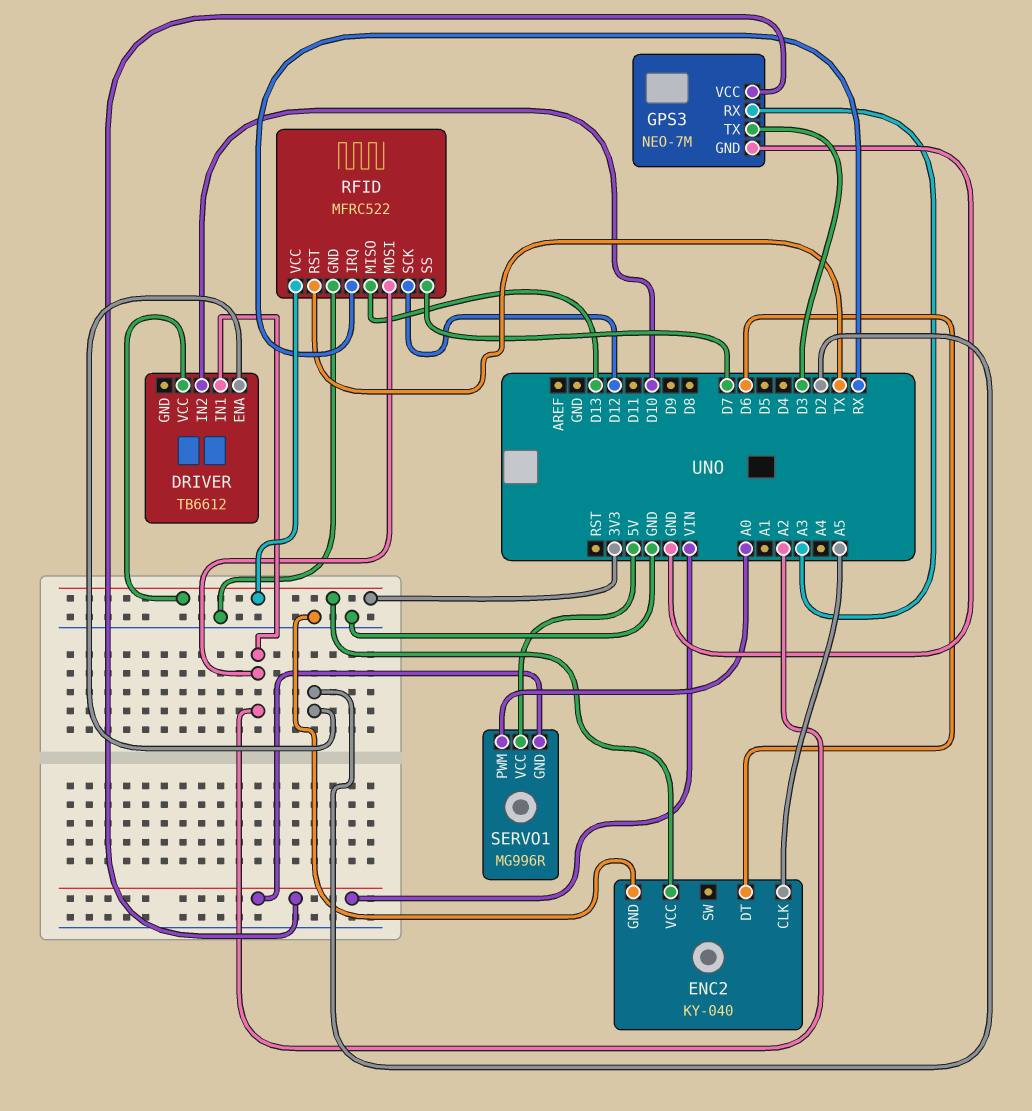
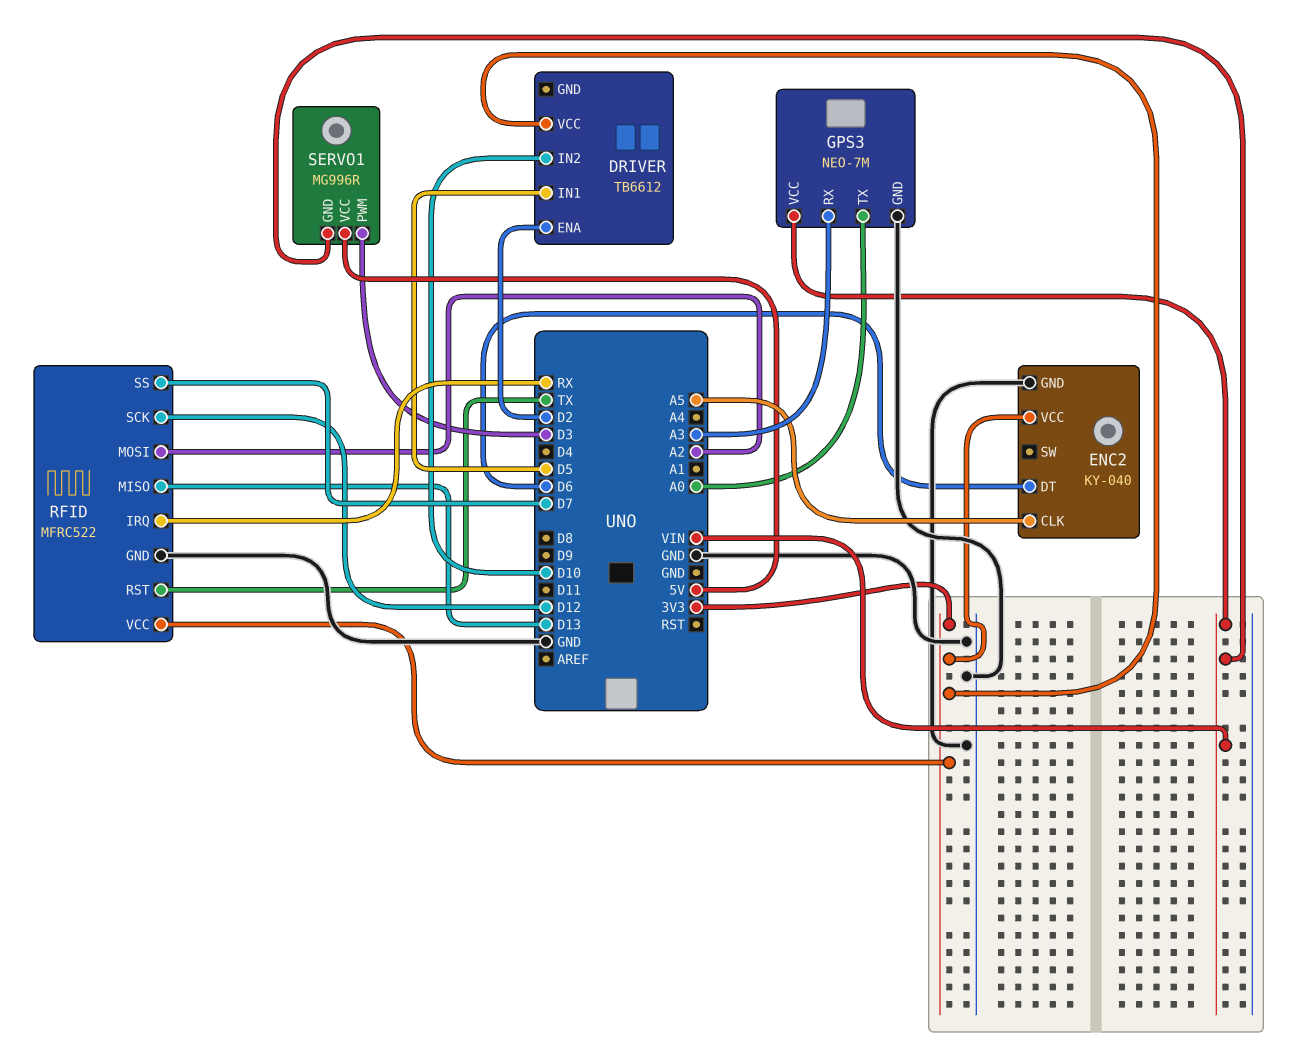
DRIVER pin IN1: A2 -> D5
GPS3 pin TX: D3 -> A0
SERVO1 pin PWM: A0 -> D3

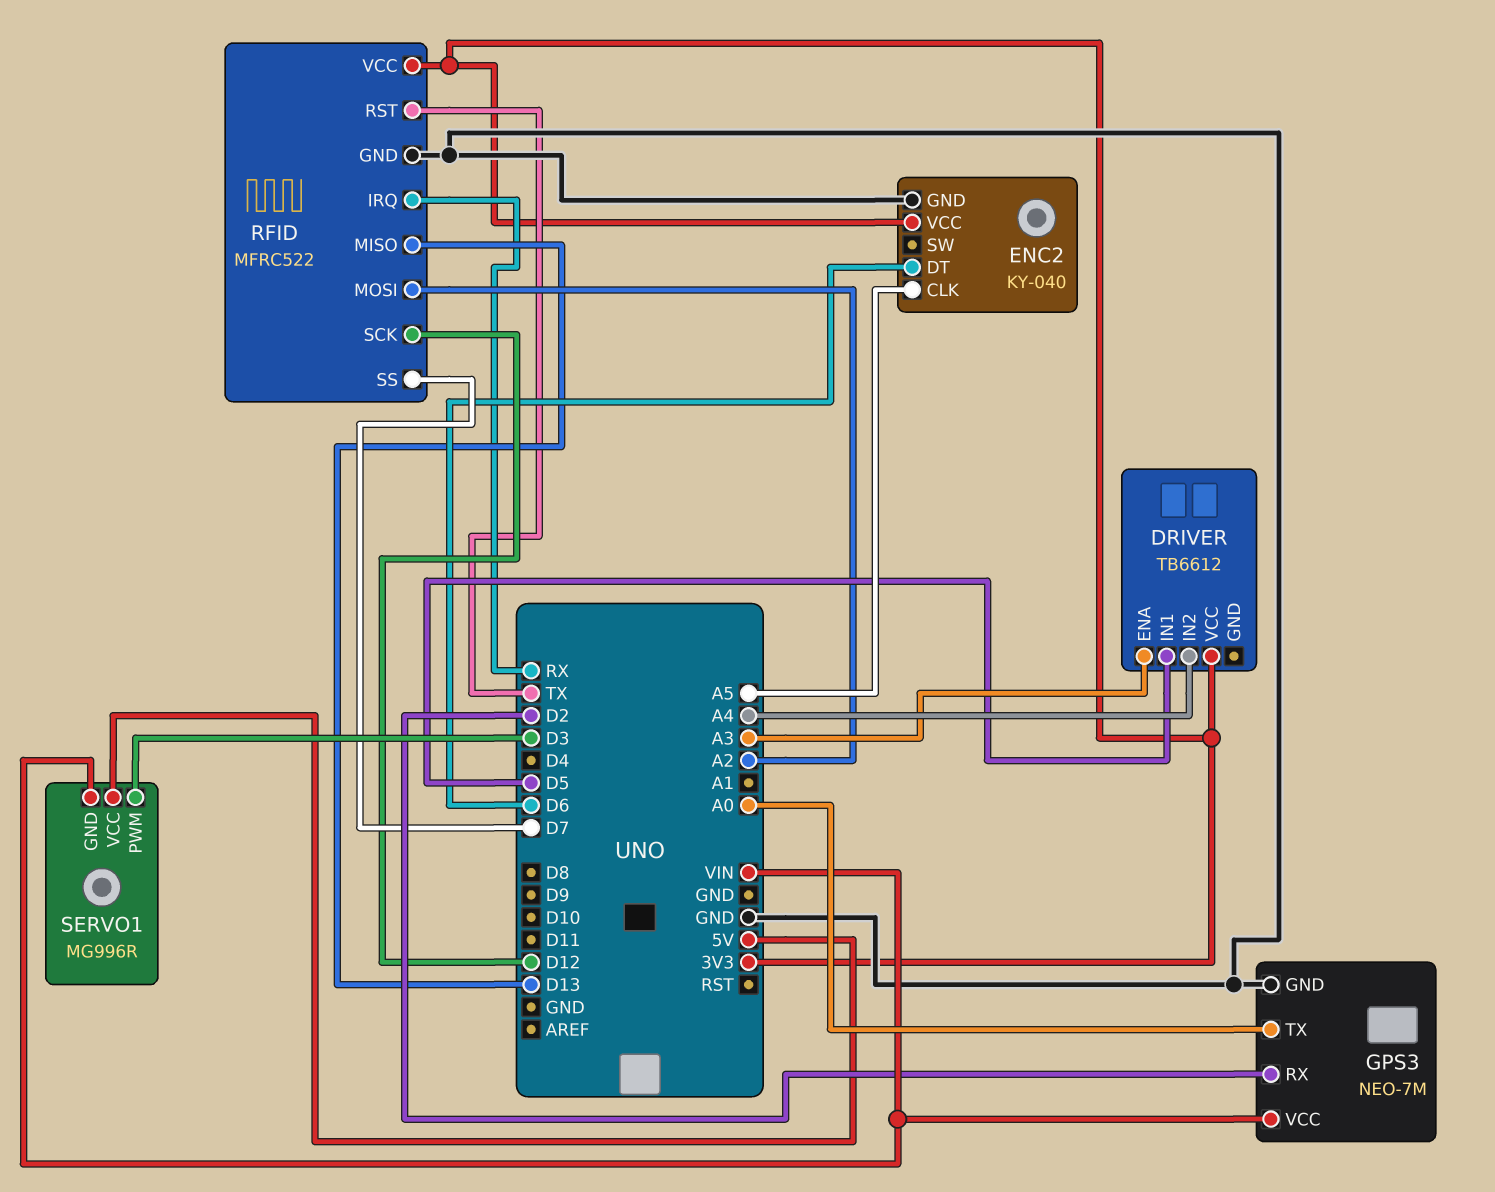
DRIVER pin ENA: D2 -> A3
DRIVER pin IN2: D10 -> A4
GPS3 pin RX: A3 -> D2

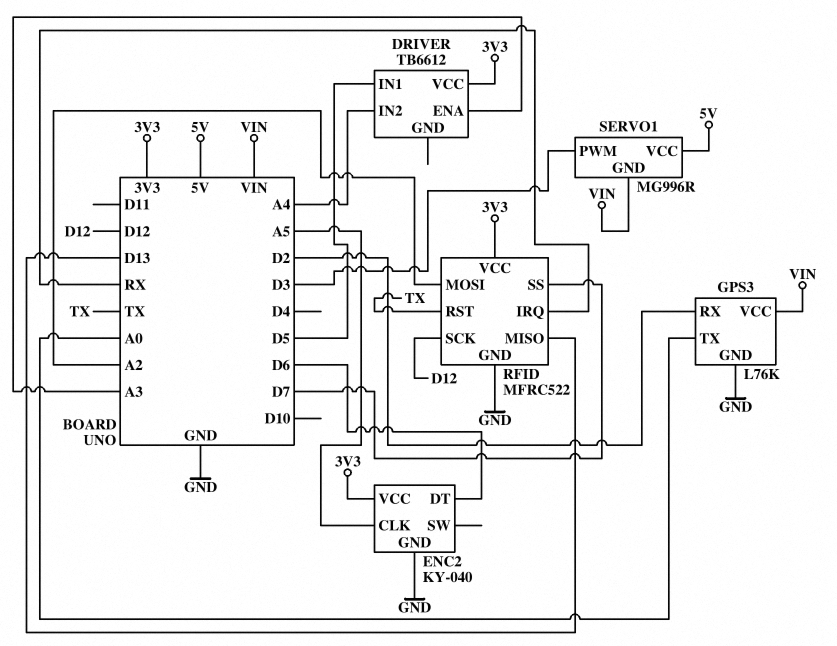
GPS3: NEO-7M -> L76K

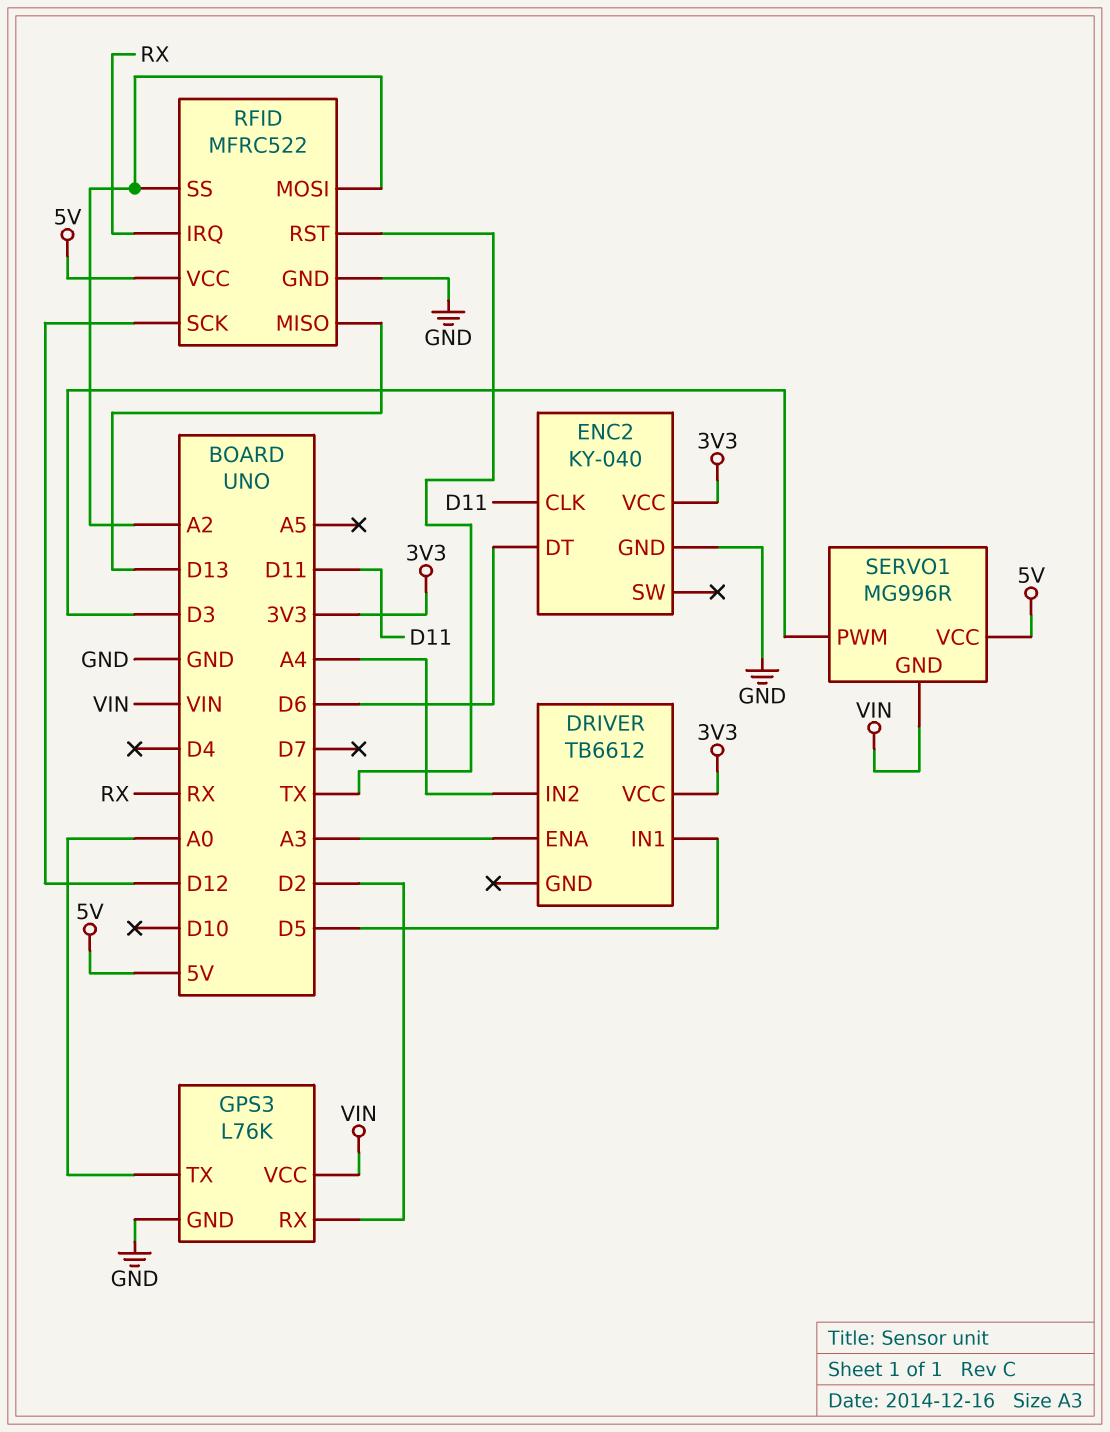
ENC2 pin CLK: A5 -> D11
RFID pin SS: D7 -> A2
RFID pin VCC: 3V3 -> 5V

